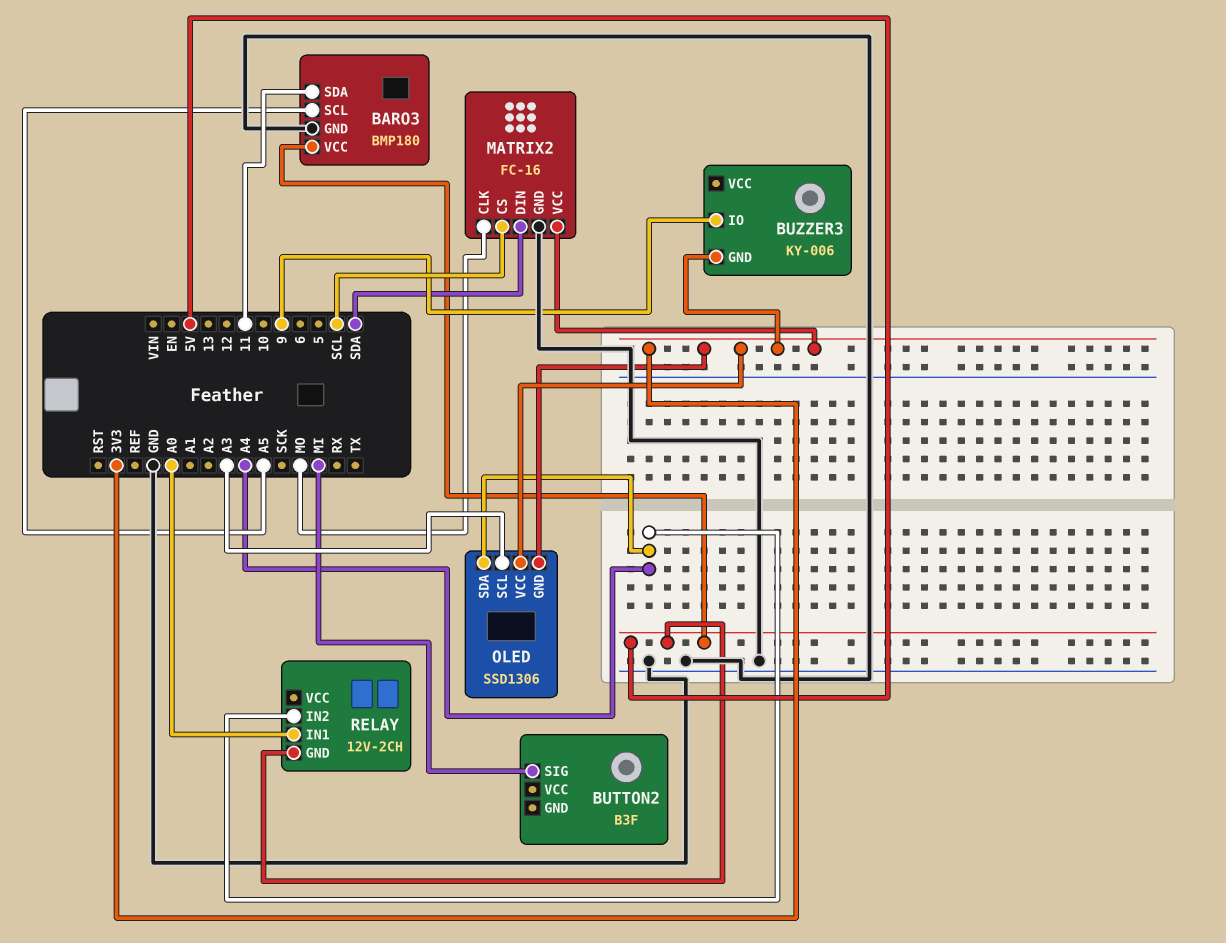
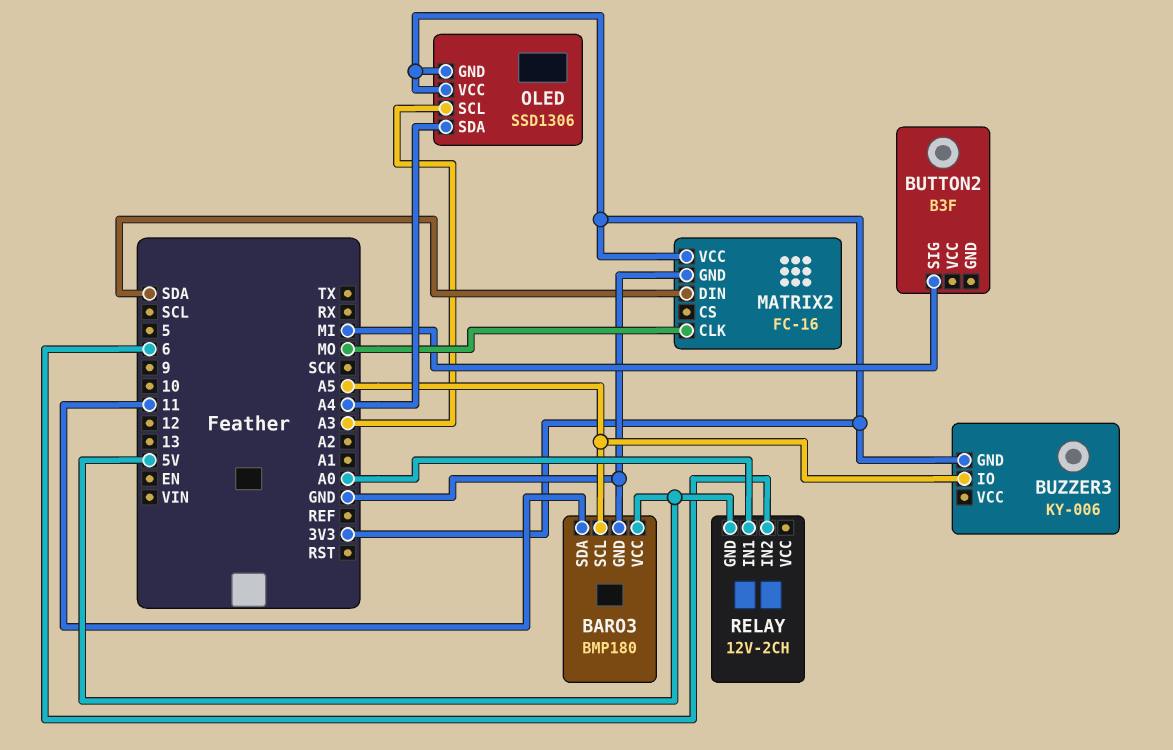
BUZZER3 pin IO: 9 -> A5
MATRIX2 pin CS: SCL -> none
RELAY pin IN2: A4 -> 6

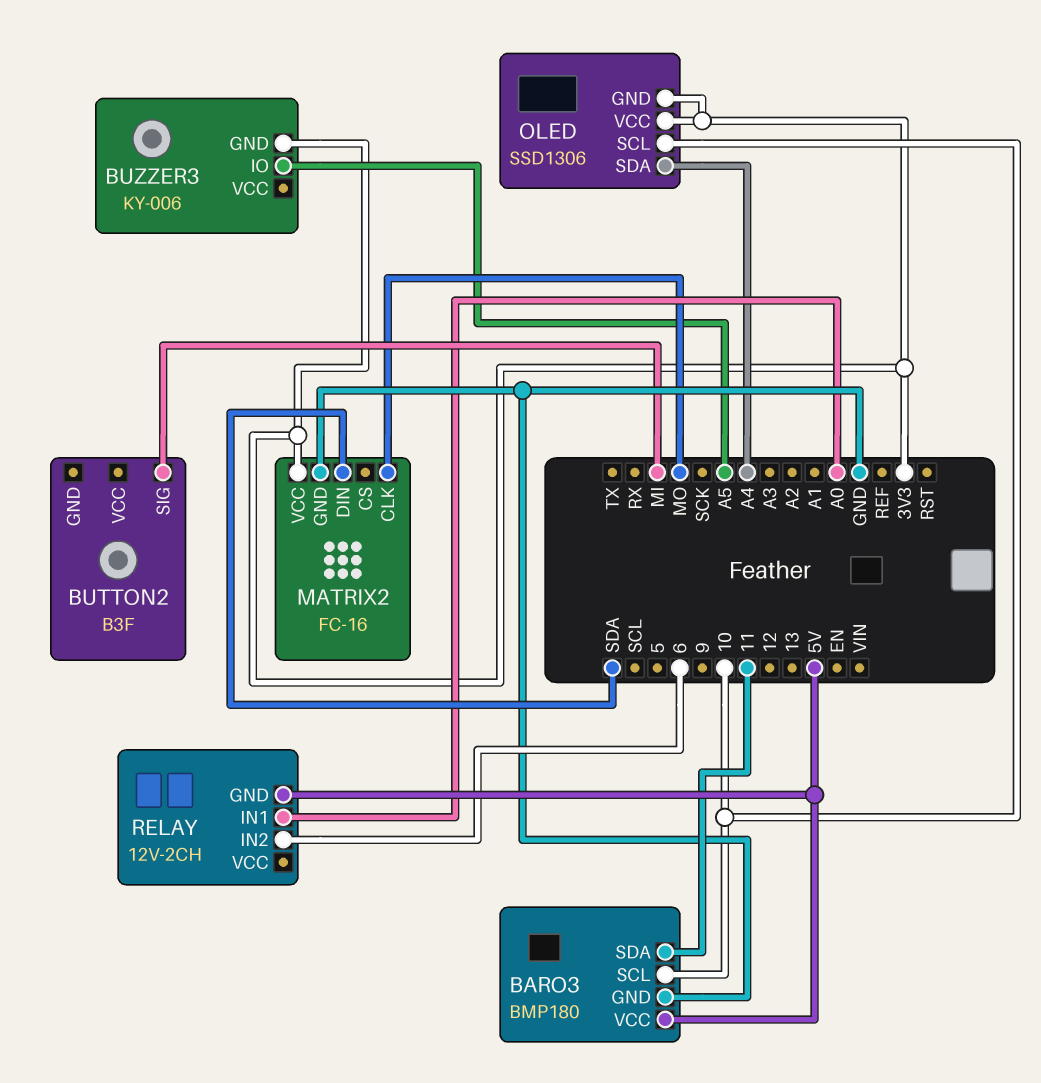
BARO3 pin SCL: A5 -> 10
OLED pin SCL: A3 -> 10

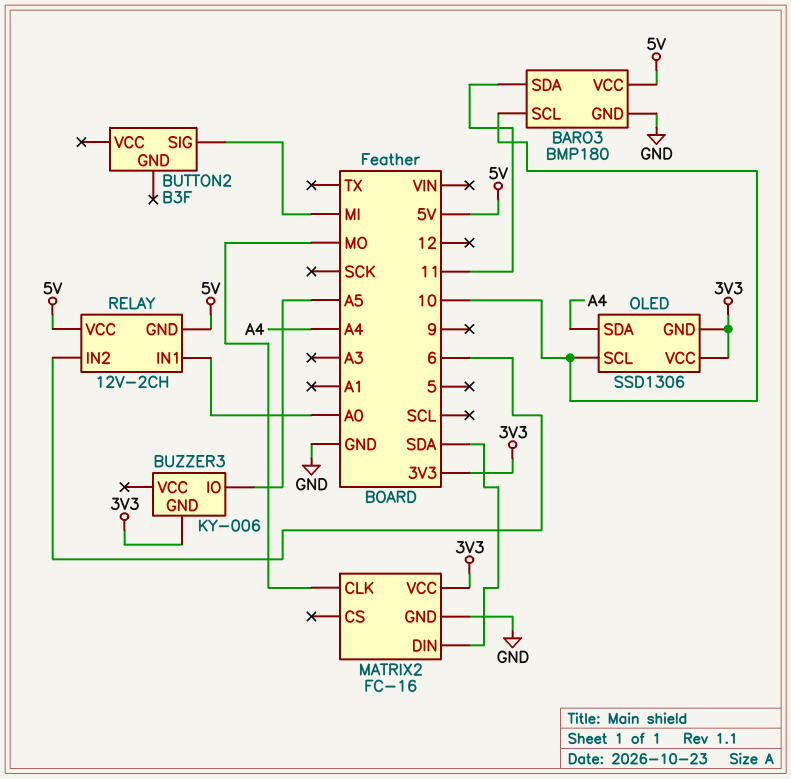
RELAY pin VCC: none -> 5V

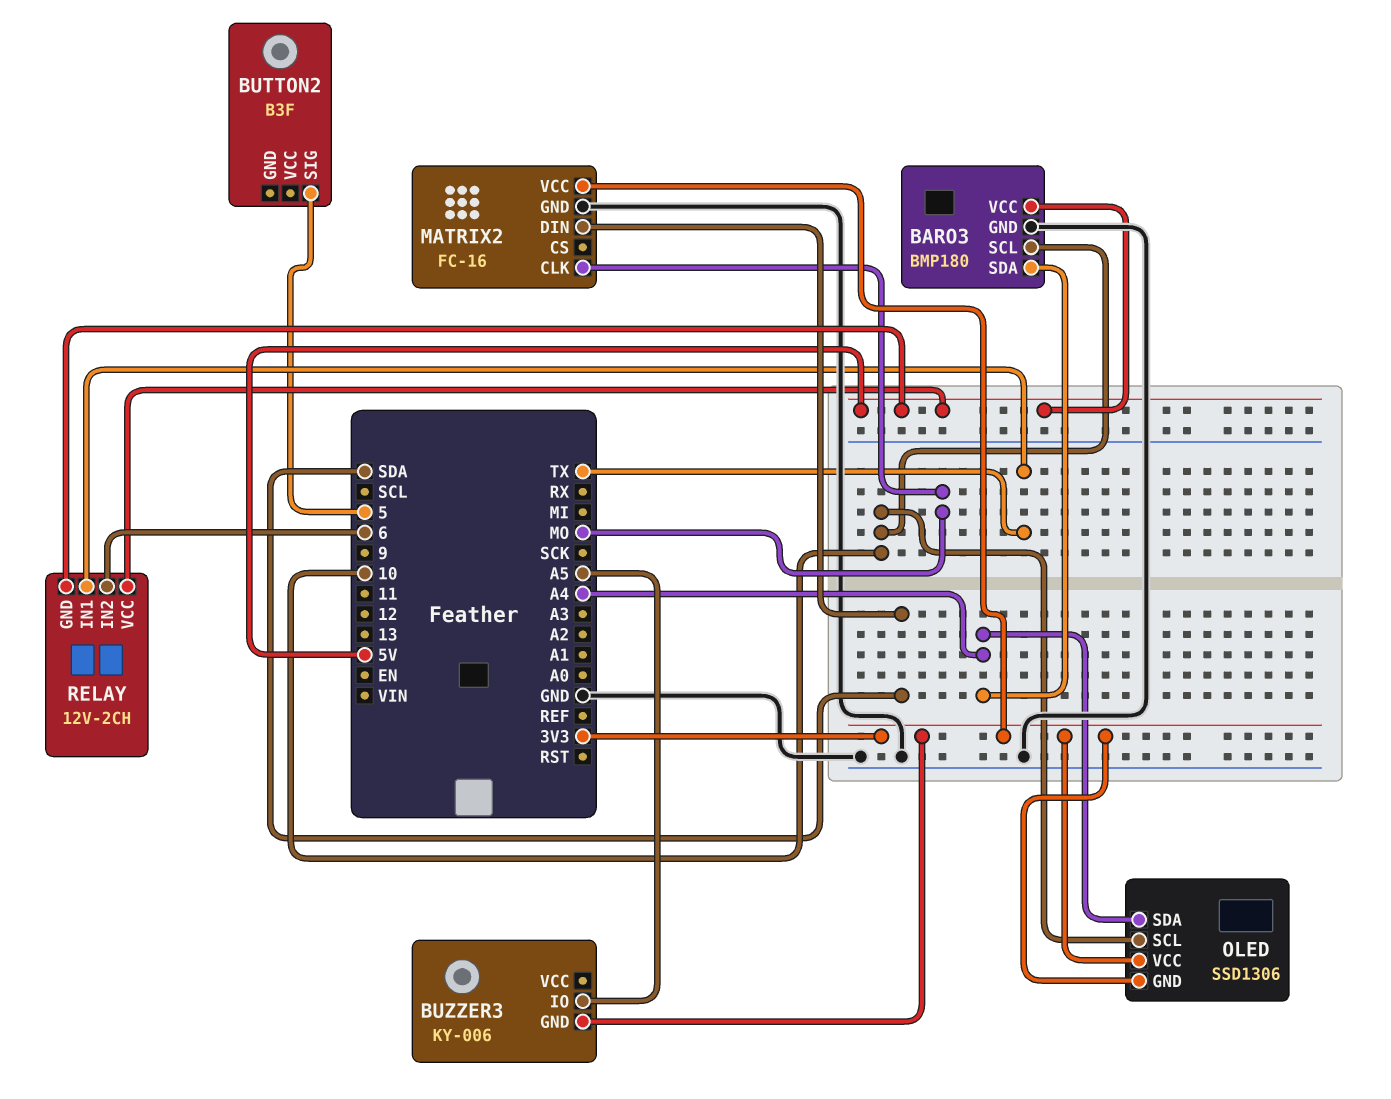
BARO3 pin SDA: 11 -> A4
BUTTON2 pin SIG: MI -> 5
RELAY pin IN1: A0 -> TX

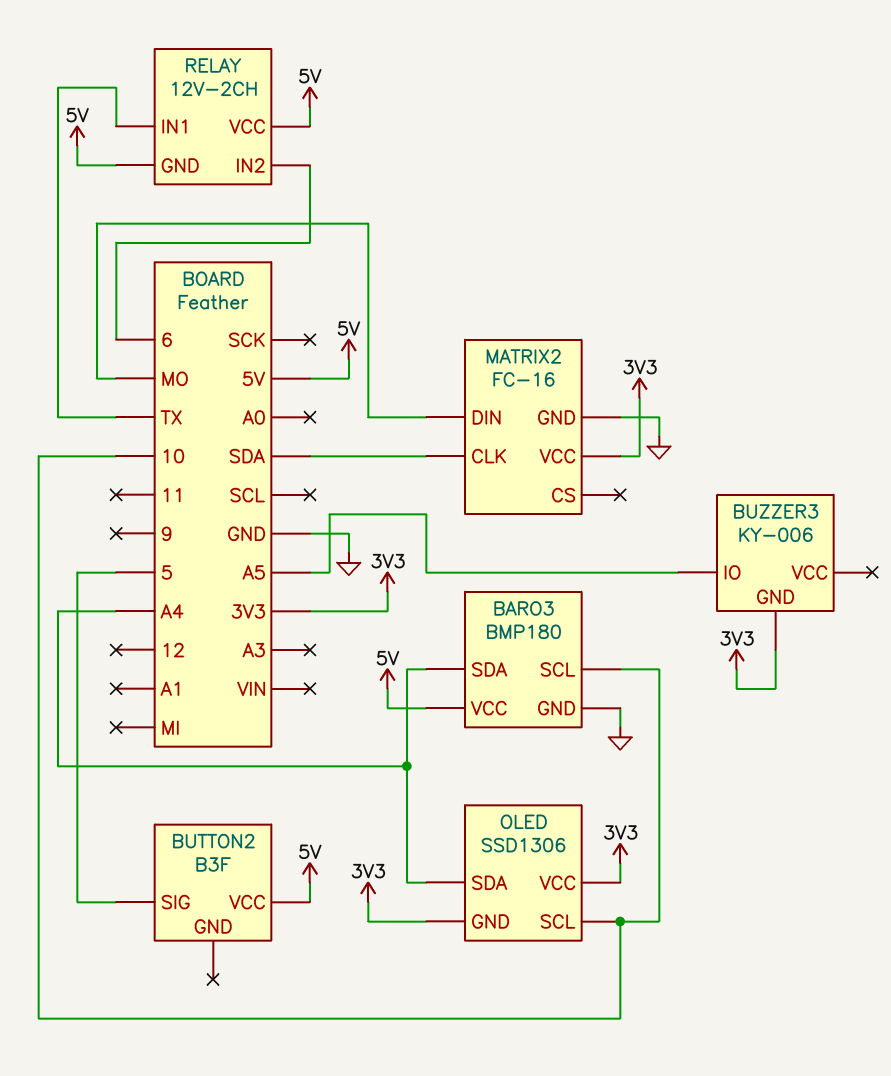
BUTTON2 pin VCC: none -> 5V
MATRIX2 pin CLK: MO -> SDA
MATRIX2 pin DIN: SDA -> MO

